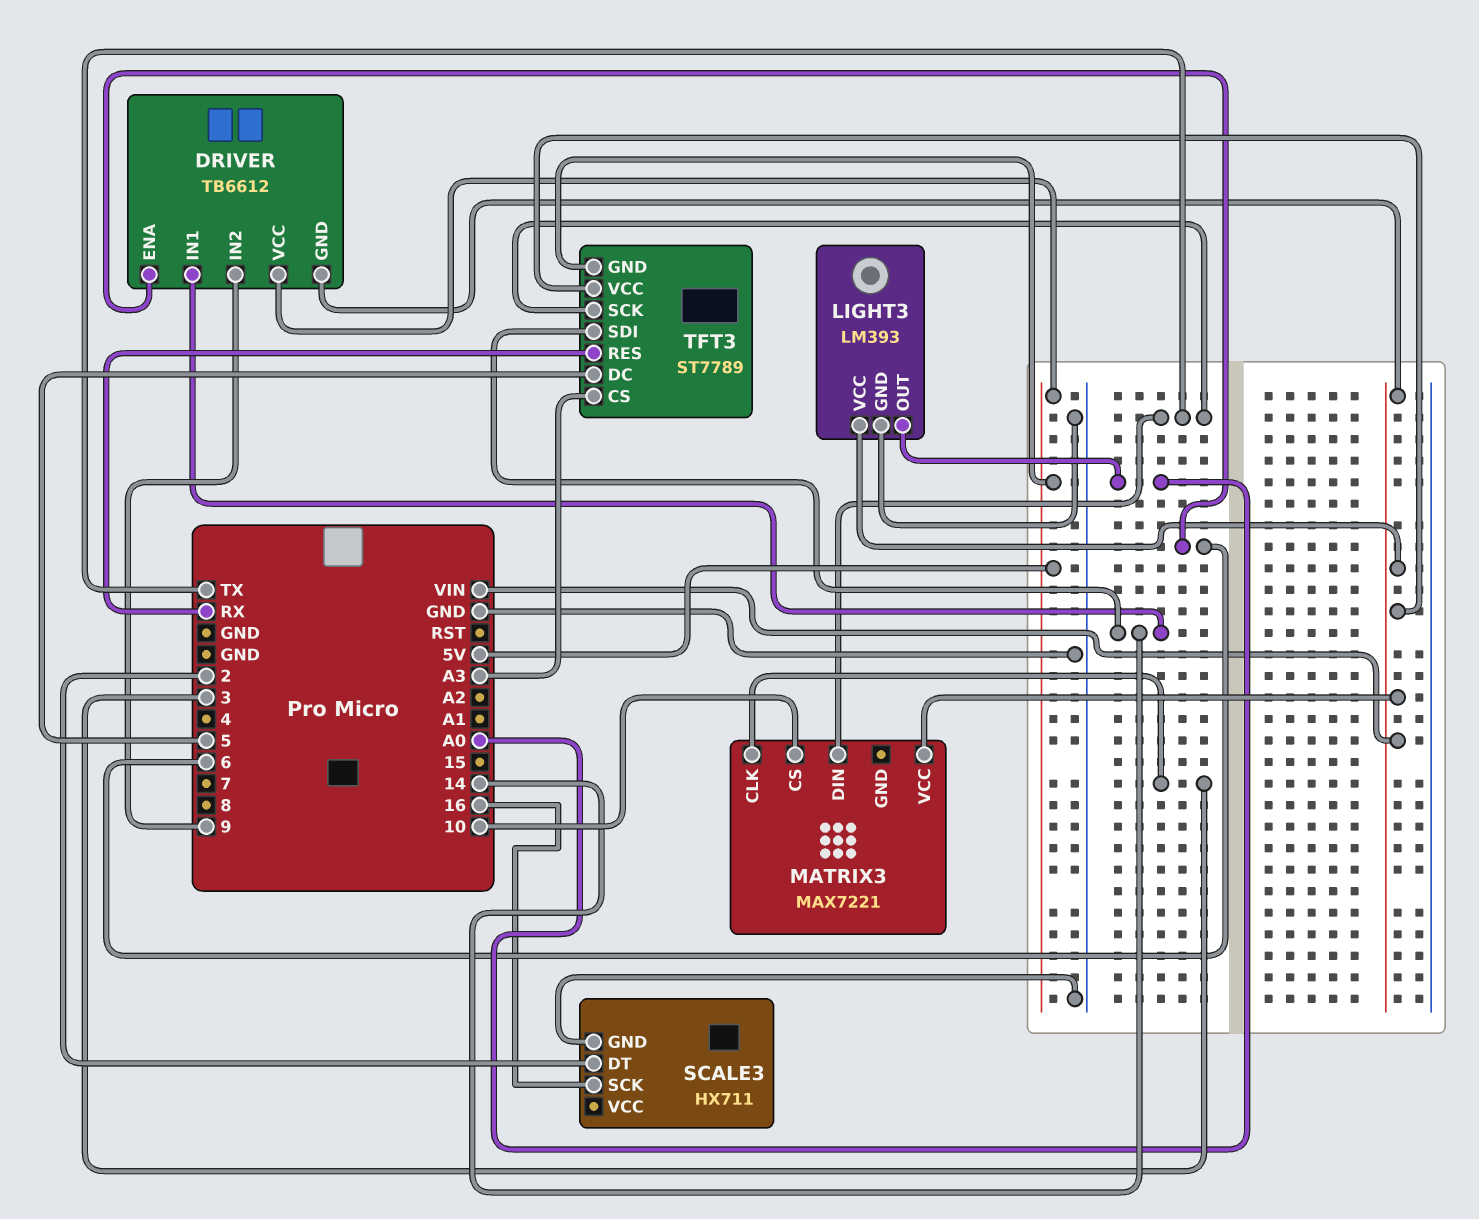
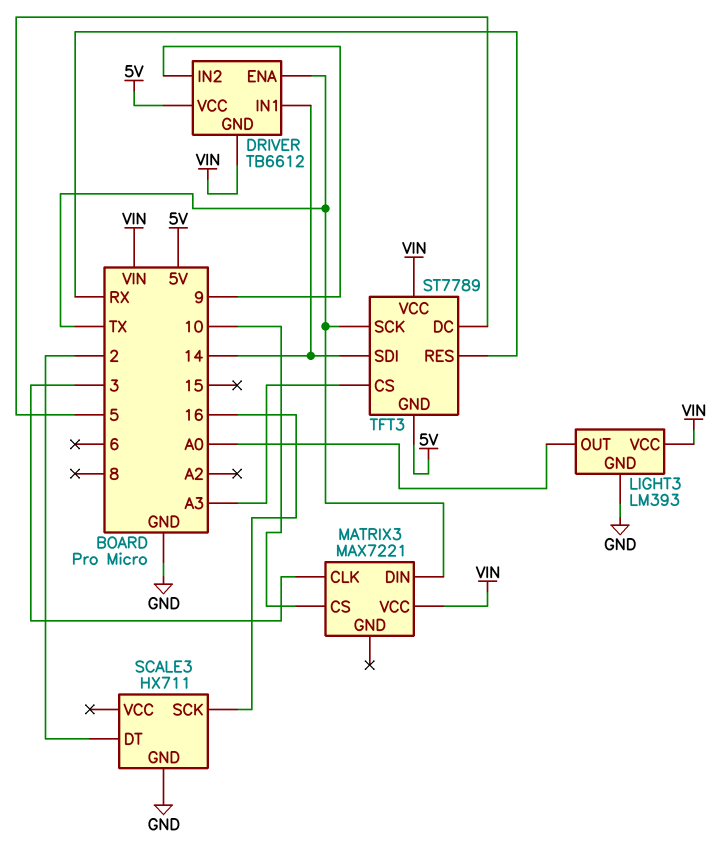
DRIVER pin ENA: 6 -> TX

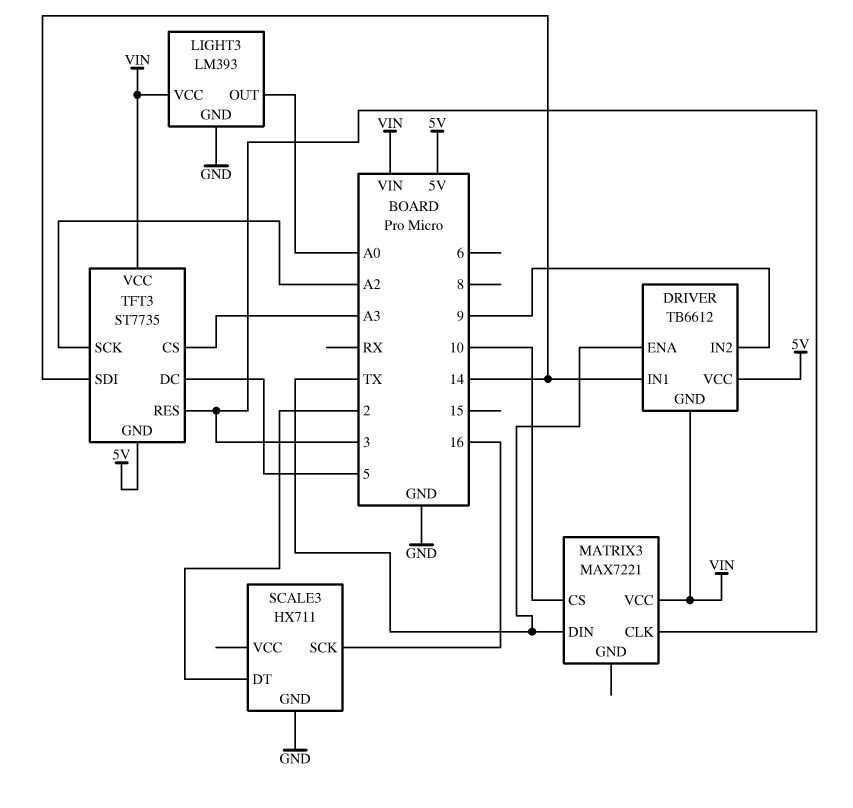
TFT3: ST7789 -> ST7735
TFT3 pin RES: RX -> 3
TFT3 pin SCK: TX -> A2

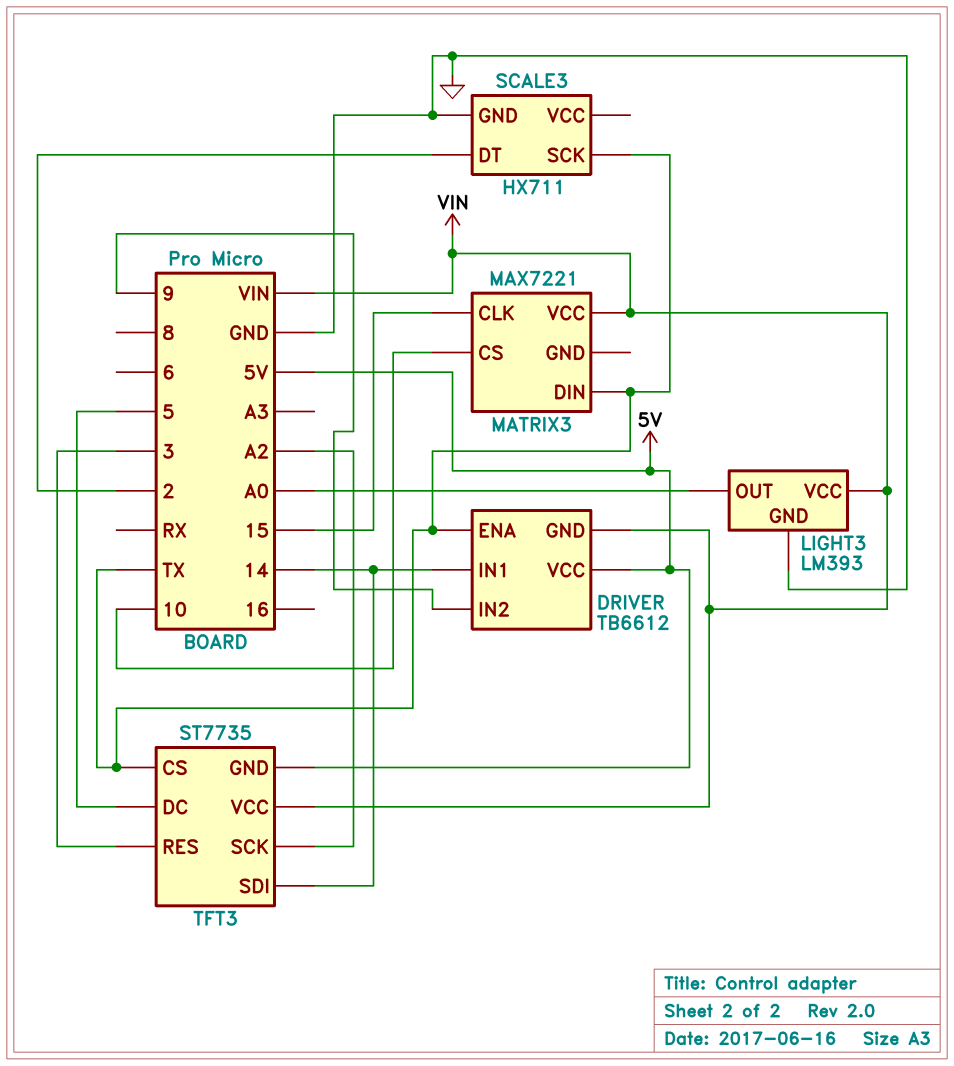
MATRIX3 pin CLK: 3 -> 15
SCALE3 pin SCK: 16 -> TX
TFT3 pin CS: A3 -> TX

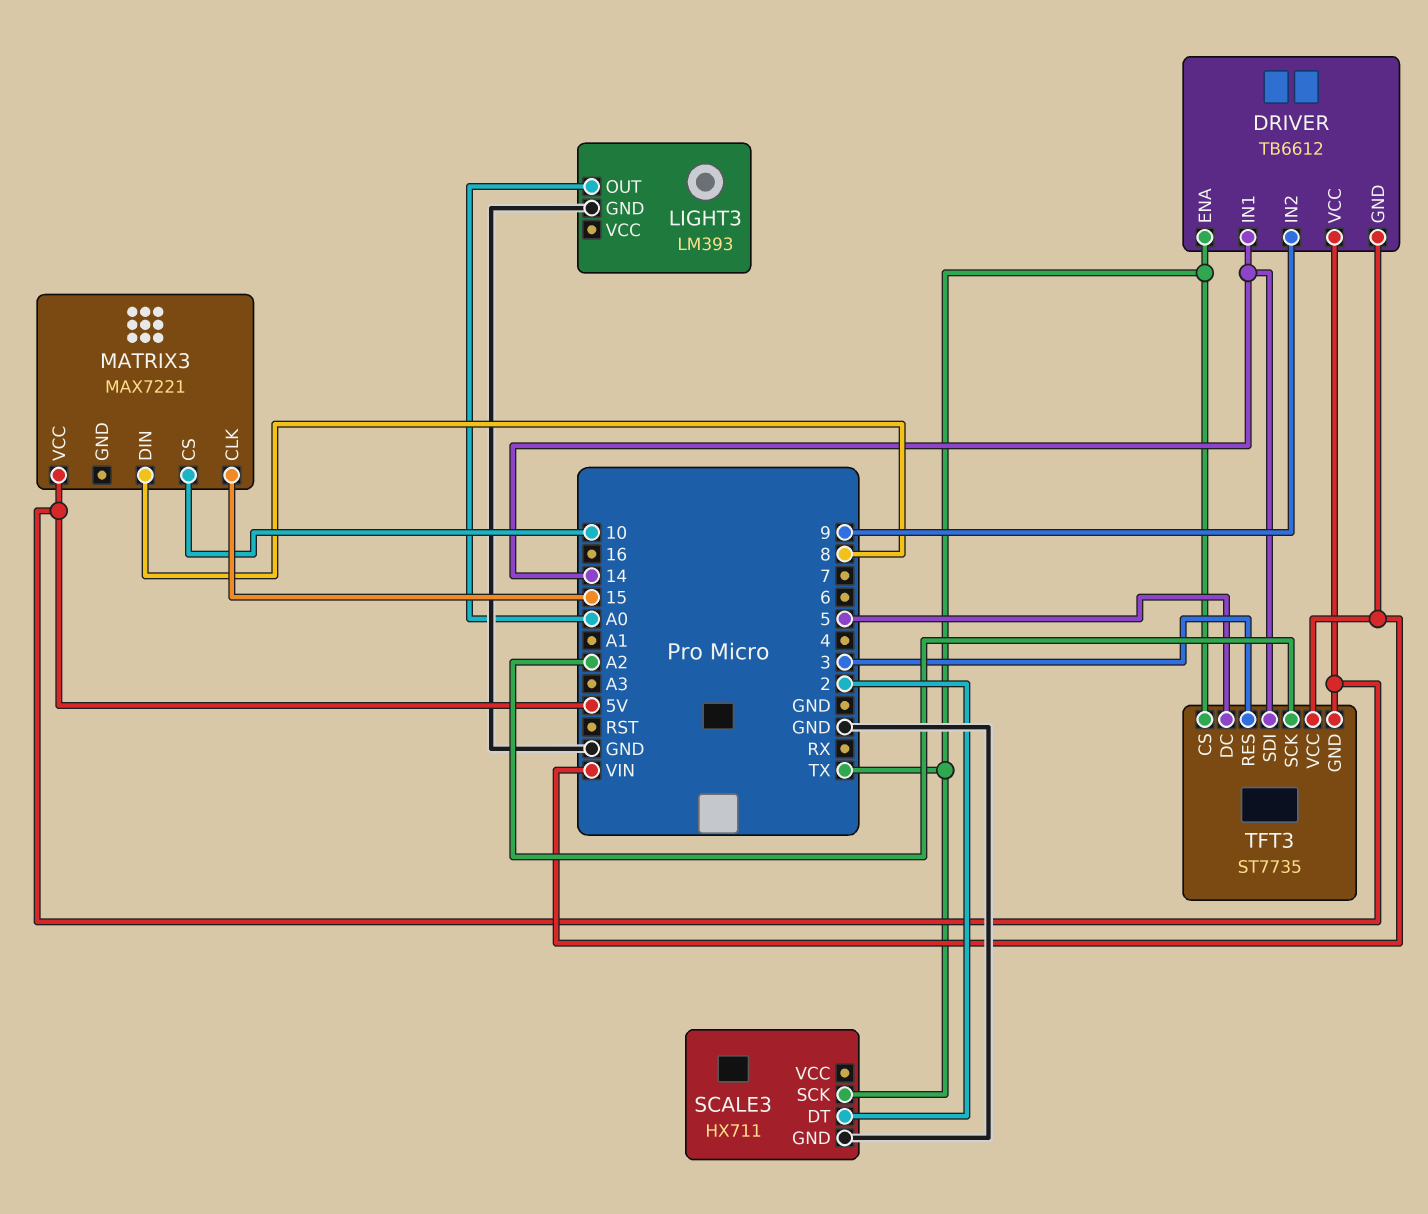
LIGHT3 pin VCC: VIN -> none
MATRIX3 pin DIN: TX -> 8
MATRIX3 pin VCC: VIN -> 5V

